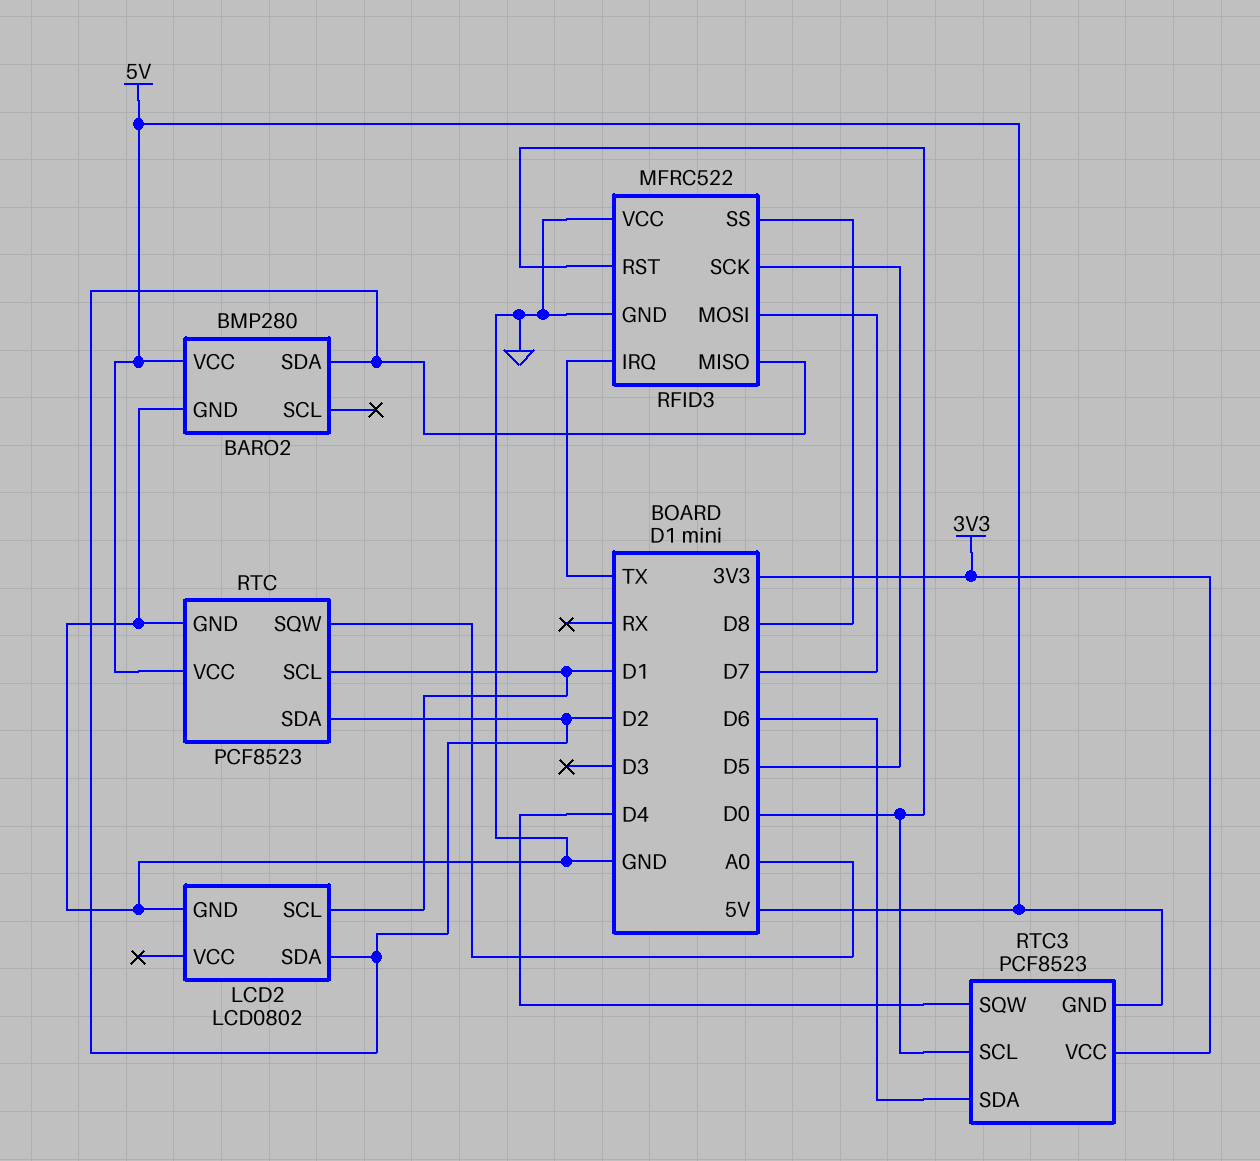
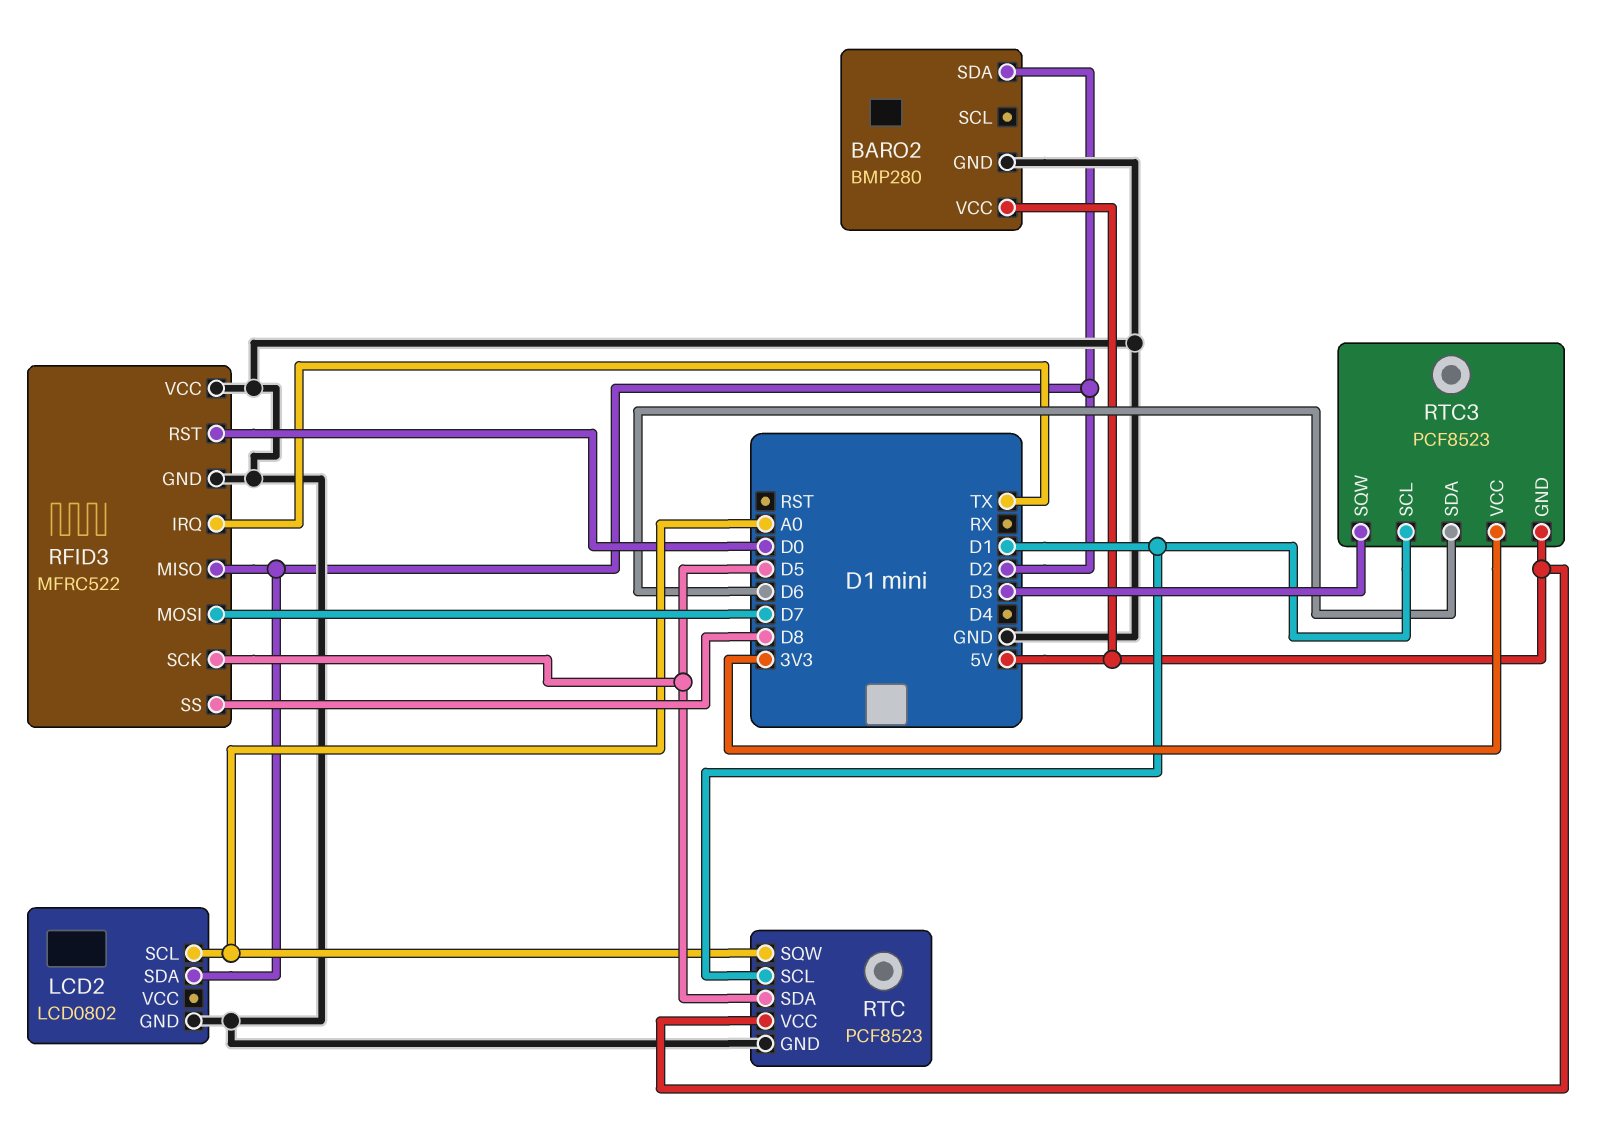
LCD2 pin SCL: D1 -> A0
RTC pin SDA: D2 -> D5
RTC3 pin SCL: D0 -> D1
RTC3 pin SQW: D4 -> D3

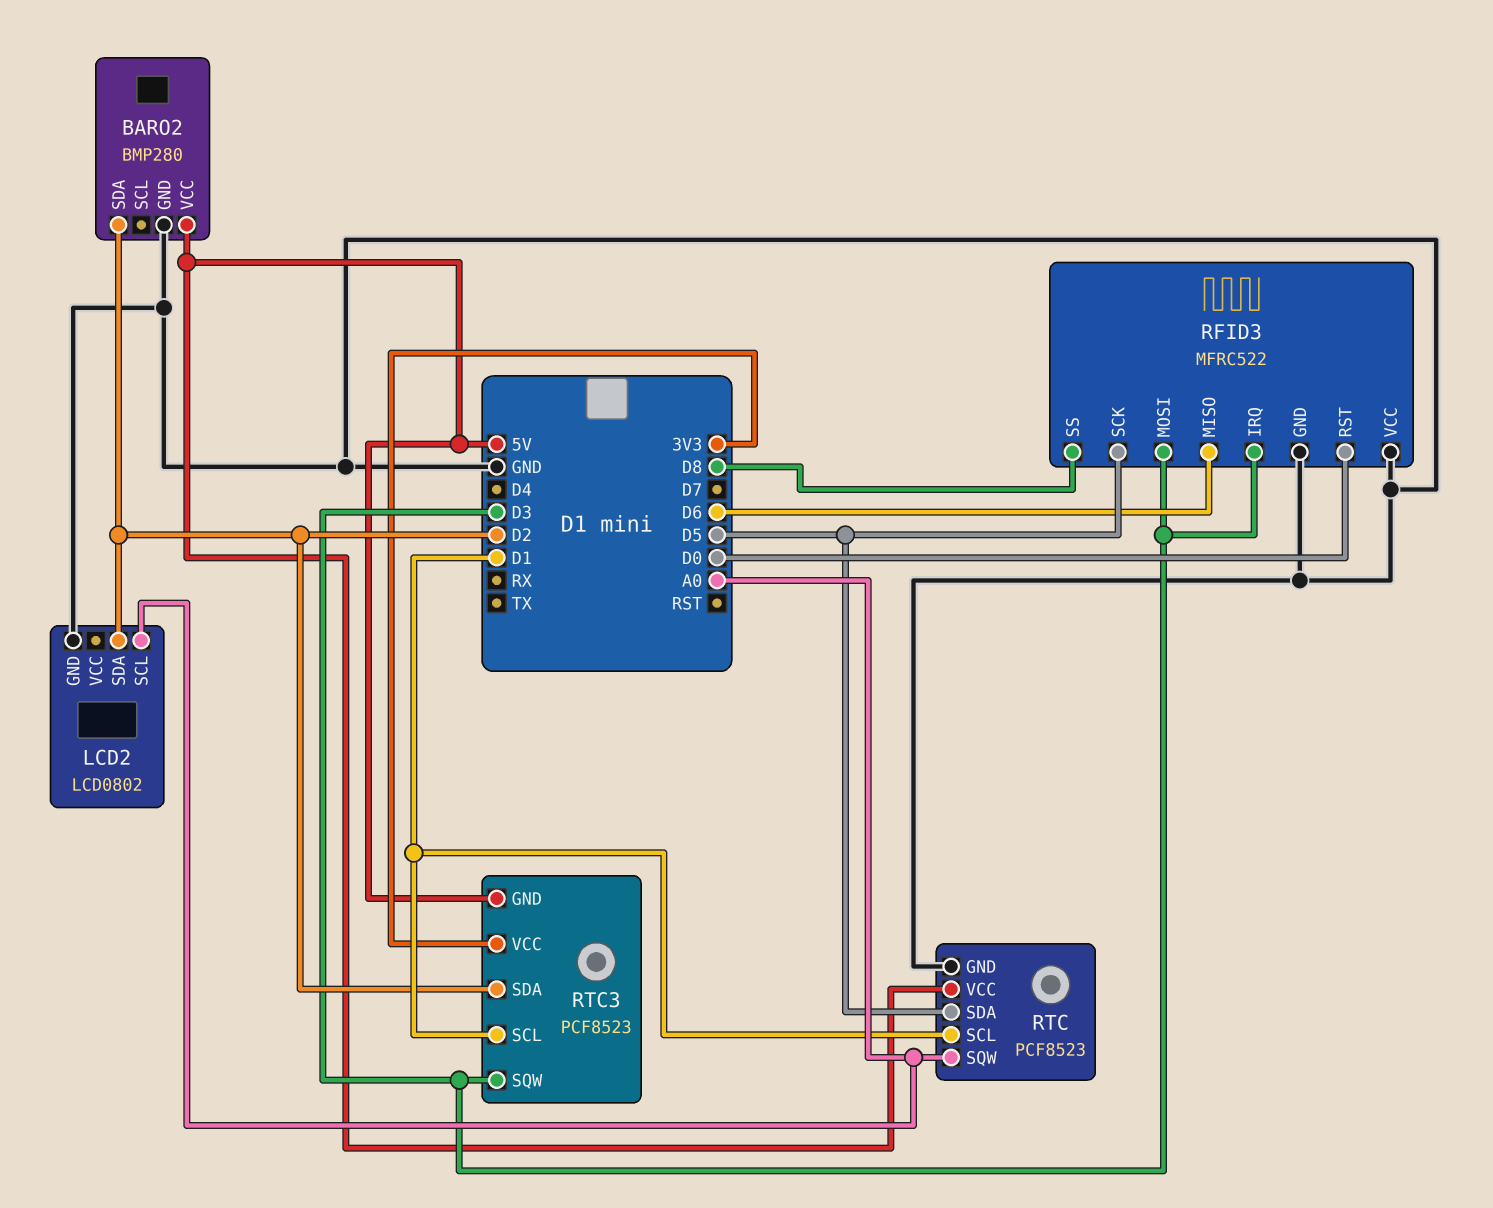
RFID3 pin IRQ: TX -> D3
RFID3 pin MISO: D2 -> D6
RFID3 pin MOSI: D7 -> D3
RTC3 pin SDA: D6 -> D2

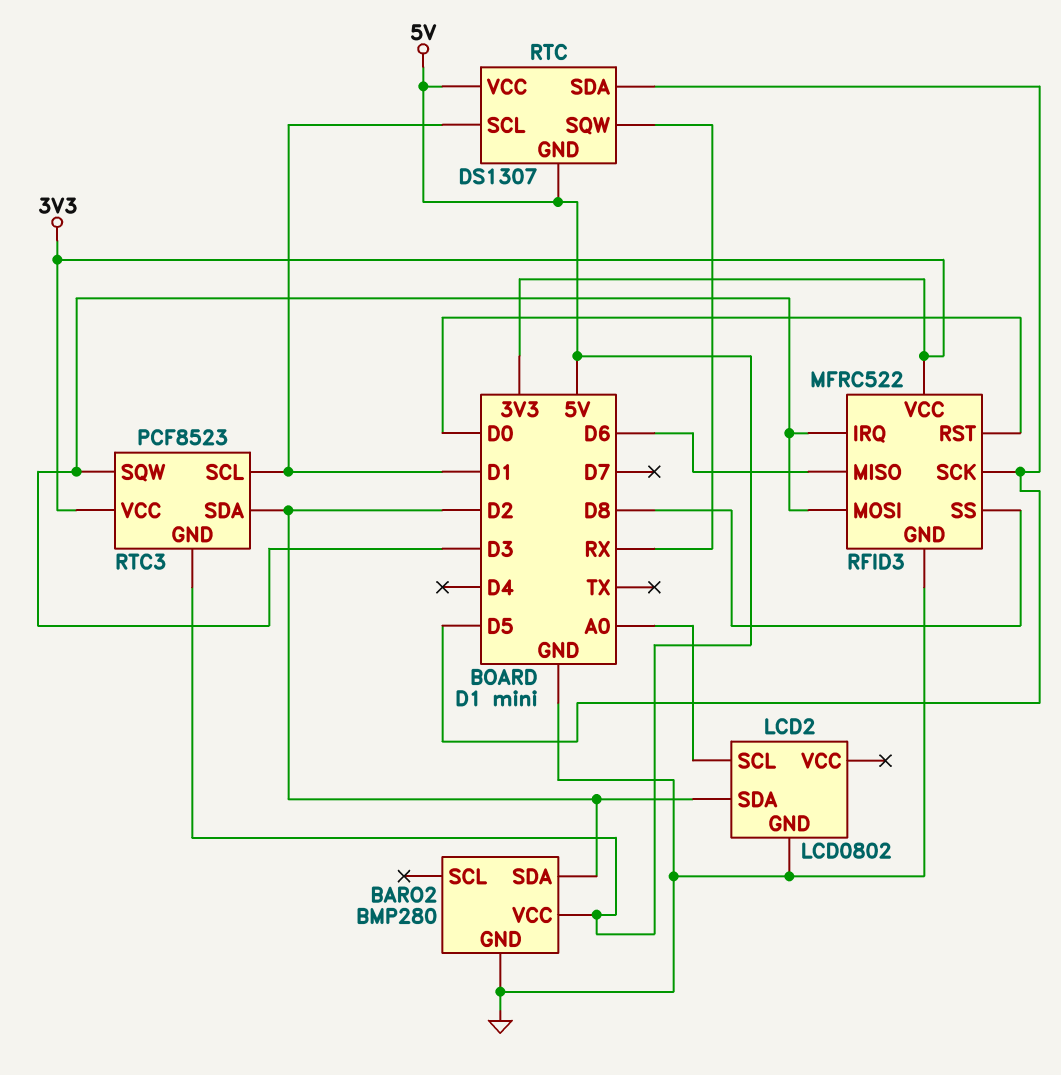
RFID3 pin VCC: GND -> 3V3
RTC: PCF8523 -> DS1307
RTC pin GND: GND -> 5V
RTC pin SQW: A0 -> RX

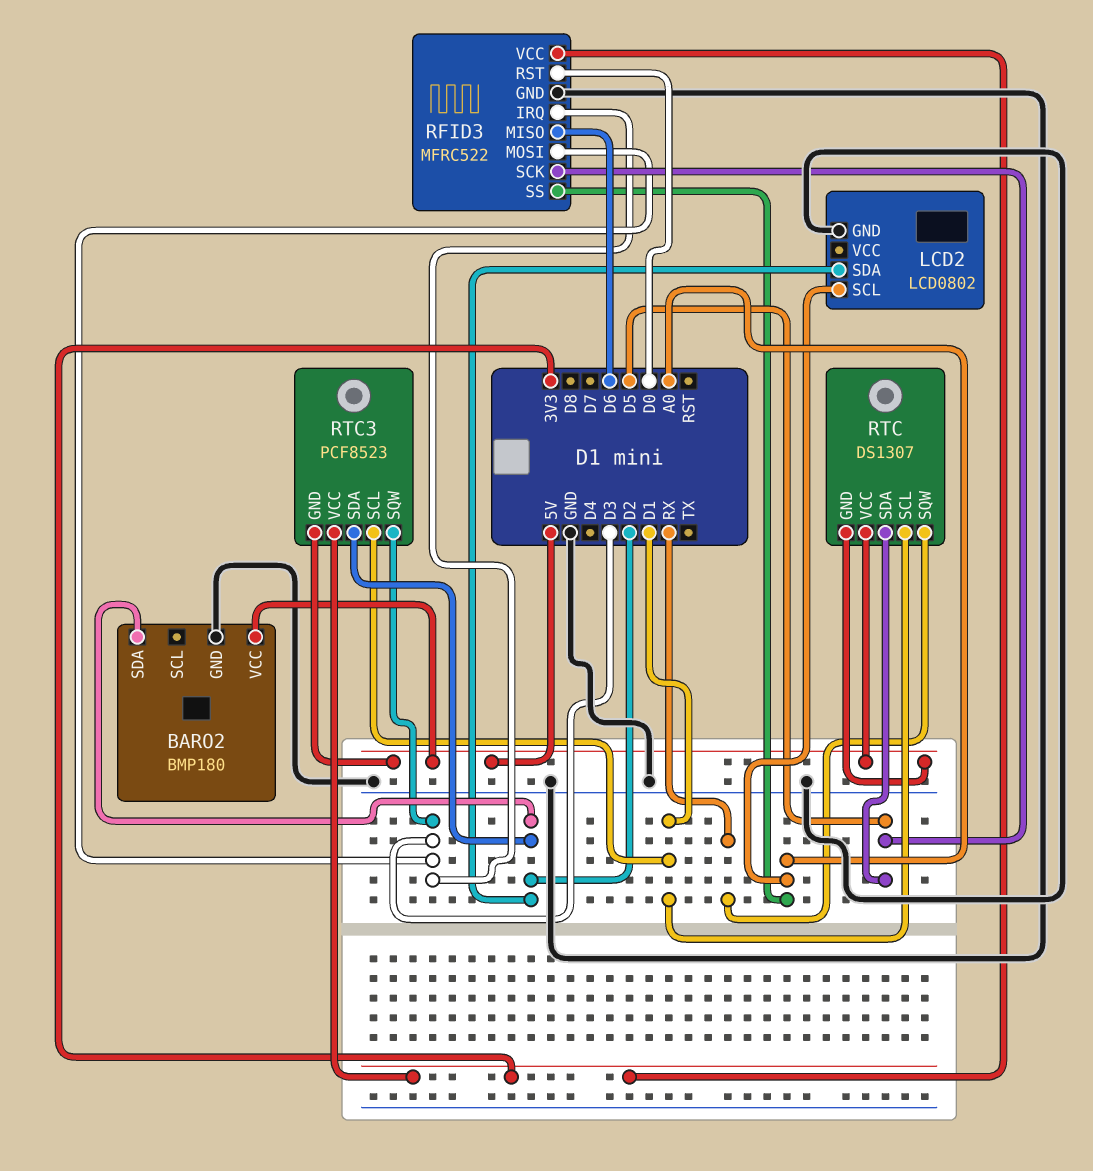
BARO2: BMP280 -> BMP180
RFID3 pin SS: D8 -> A0

